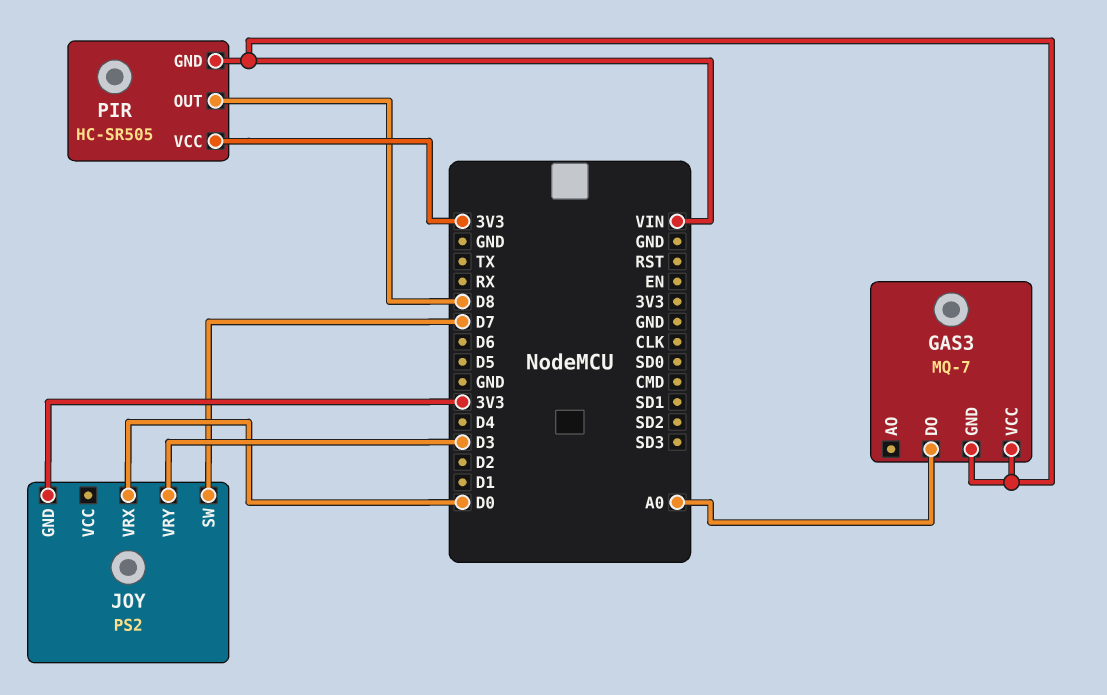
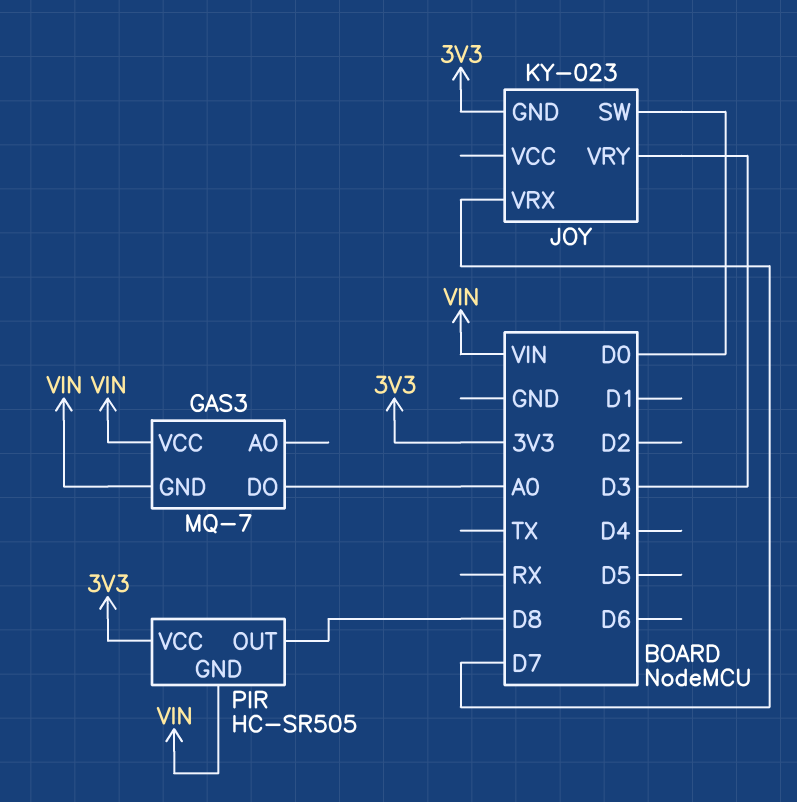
JOY: PS2 -> KY-023
JOY pin SW: D7 -> D0
JOY pin VRX: D0 -> D7

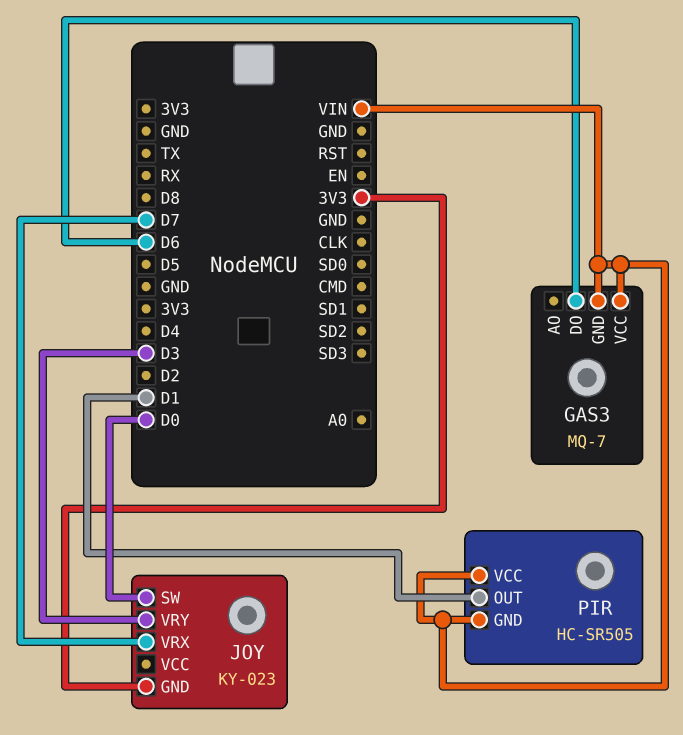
GAS3 pin DO: A0 -> D6
PIR pin OUT: D8 -> D1
PIR pin VCC: 3V3 -> VIN

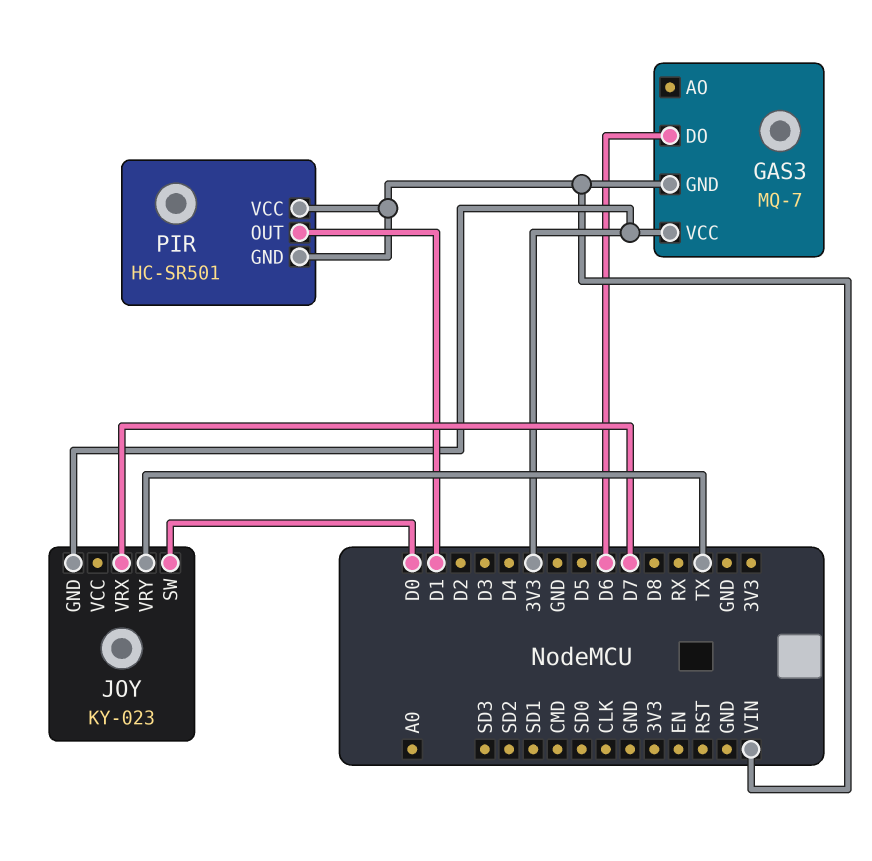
GAS3 pin VCC: VIN -> 3V3
JOY pin VRY: D3 -> TX
PIR: HC-SR505 -> HC-SR501

